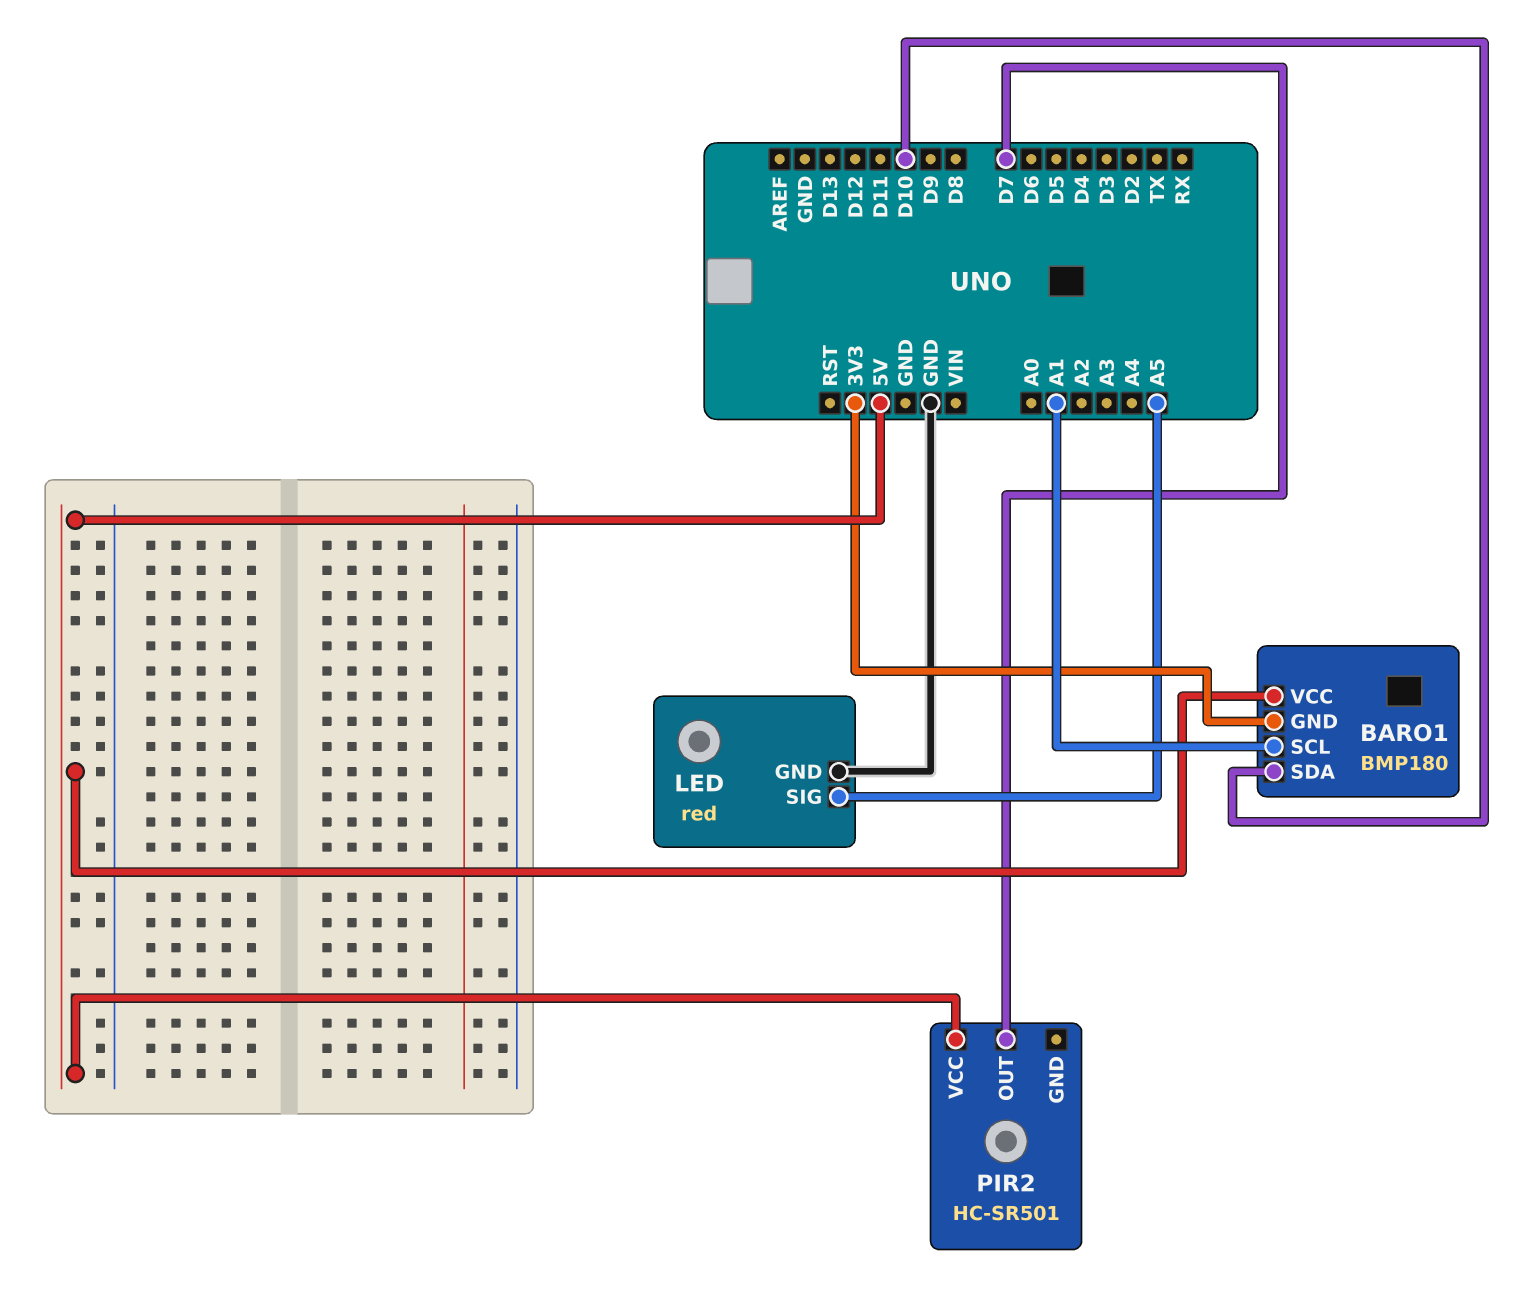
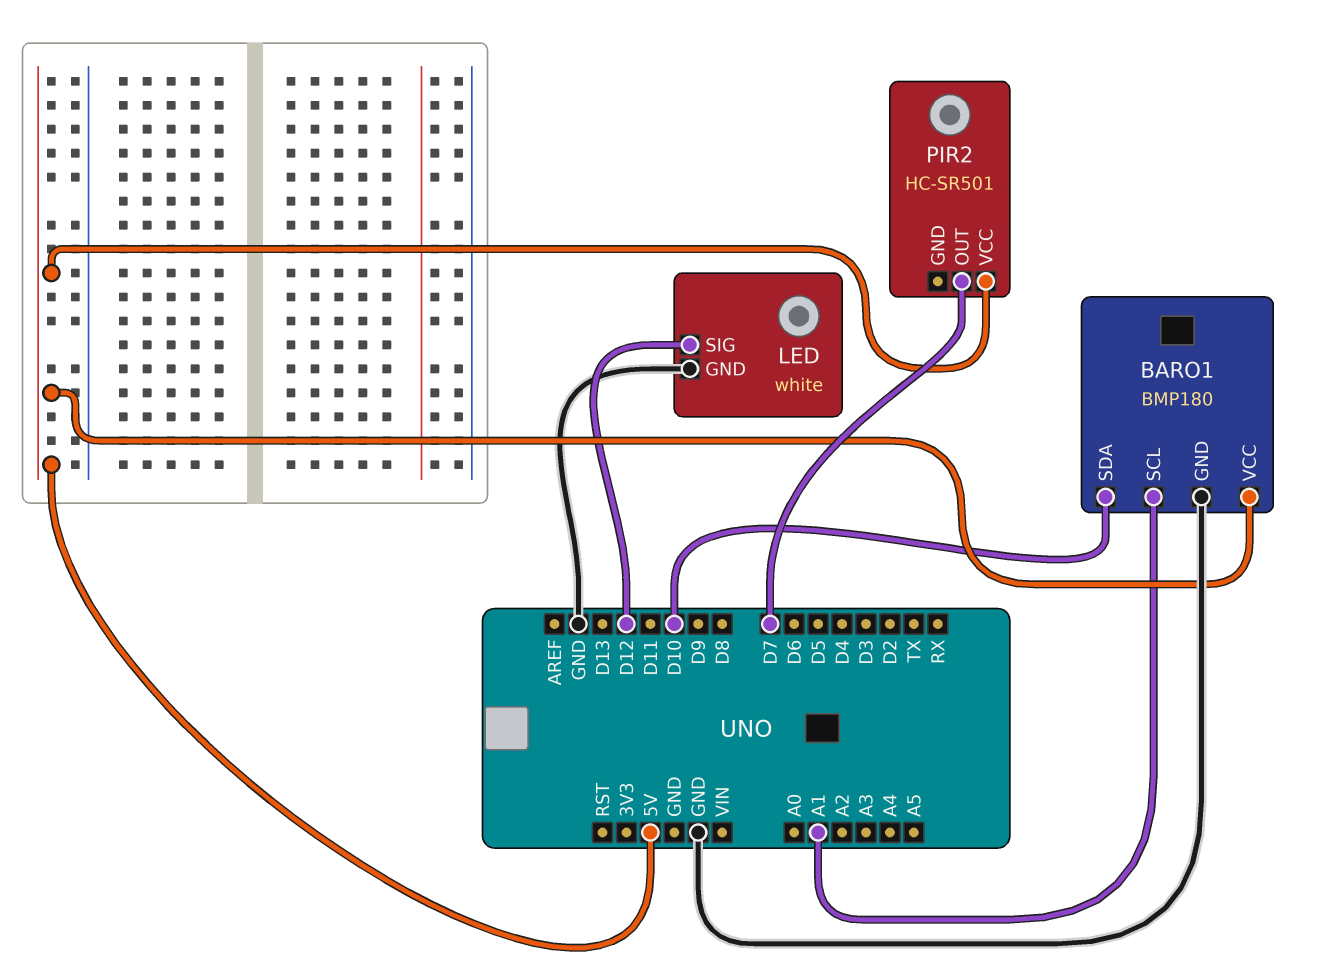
BARO1 pin GND: 3V3 -> GND
LED: red -> white
LED pin SIG: A5 -> D12

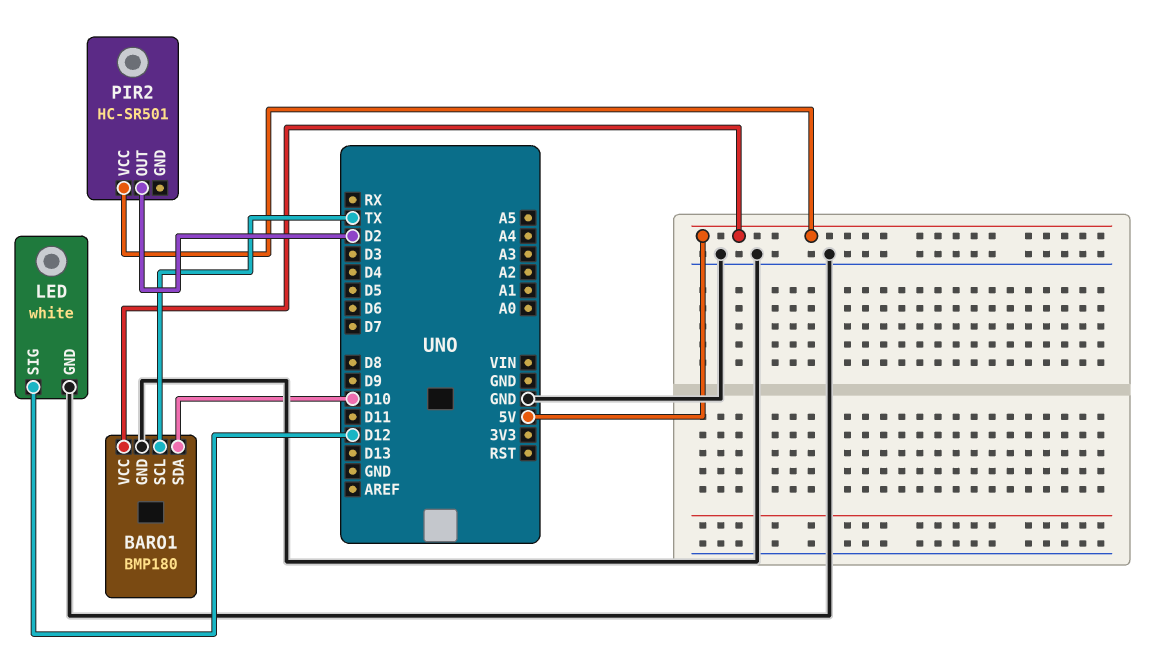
BARO1 pin SCL: A1 -> TX
PIR2 pin OUT: D7 -> D2

